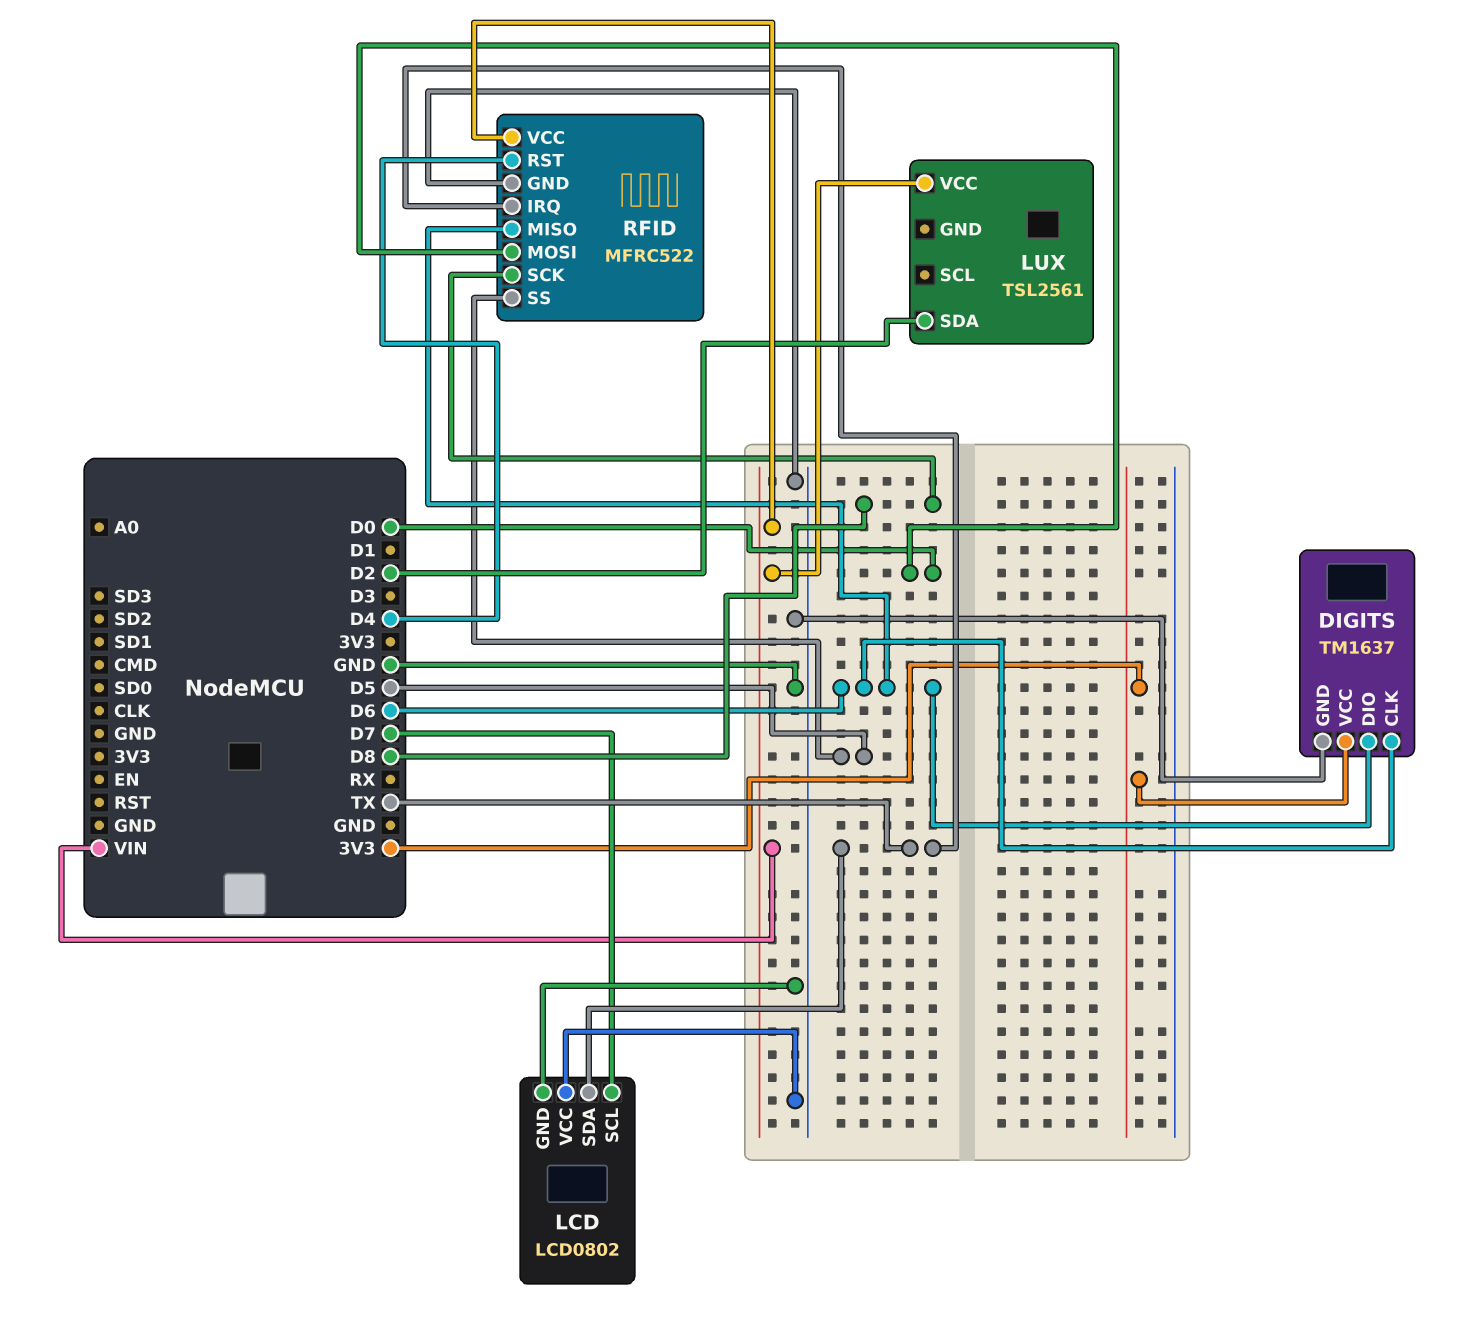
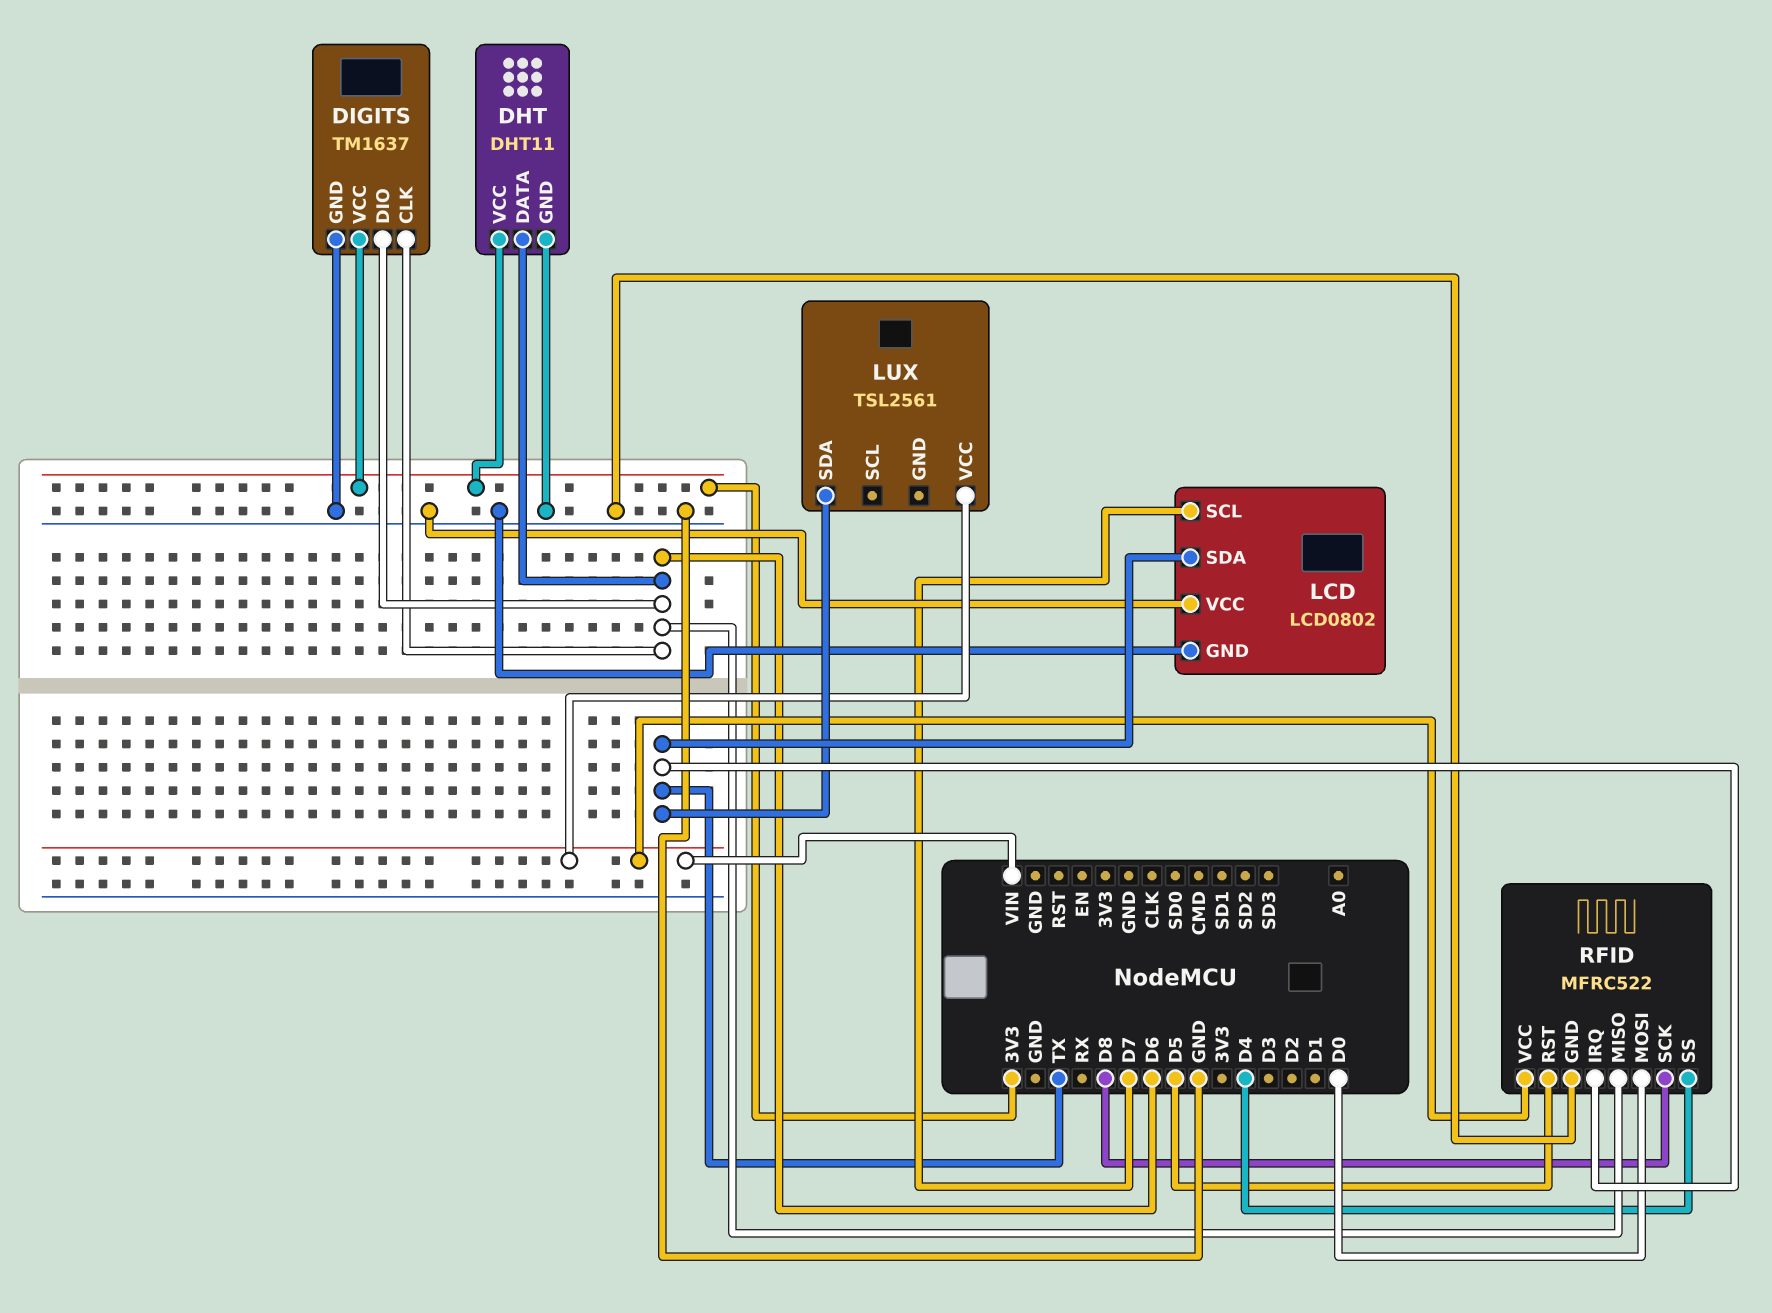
DHT: none -> DHT11
DHT pin DATA: none -> D6
DHT pin GND: none -> GND
DHT pin VCC: none -> 3V3
LUX pin SDA: D2 -> TX
RFID pin RST: D4 -> D5
RFID pin SS: D5 -> D4

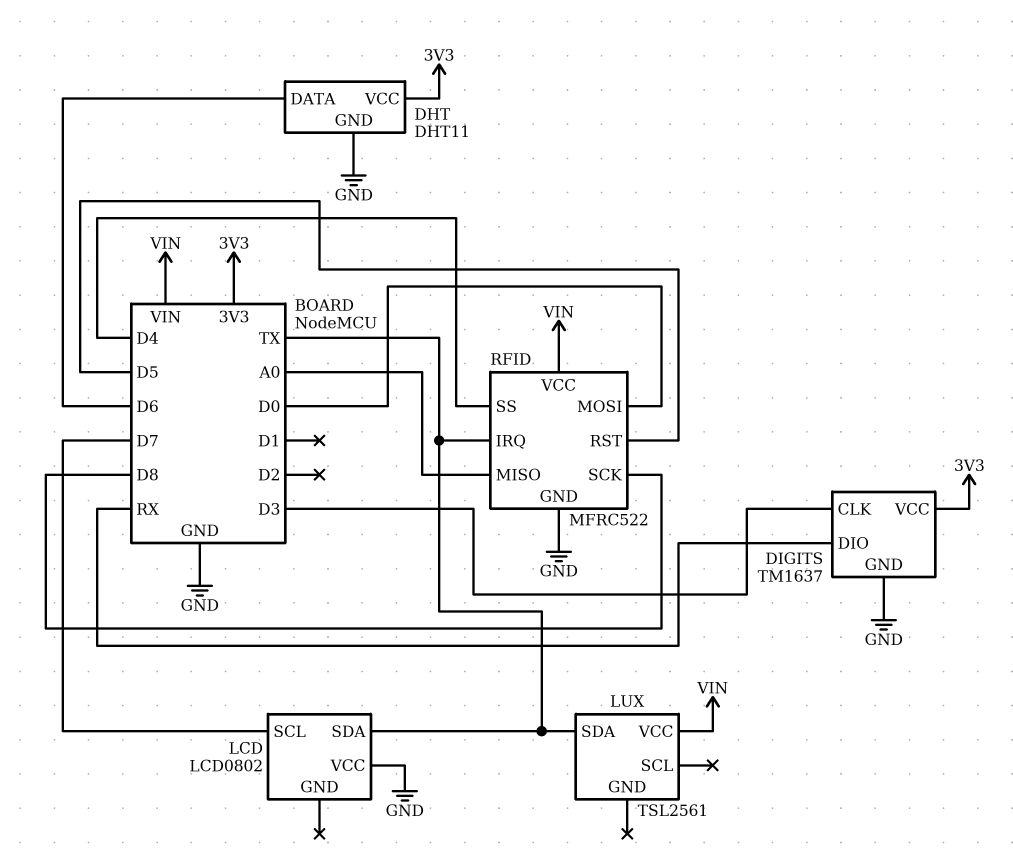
DIGITS pin CLK: D6 -> D3
DIGITS pin DIO: D6 -> RX
LCD pin GND: GND -> none
RFID pin MISO: D6 -> A0

